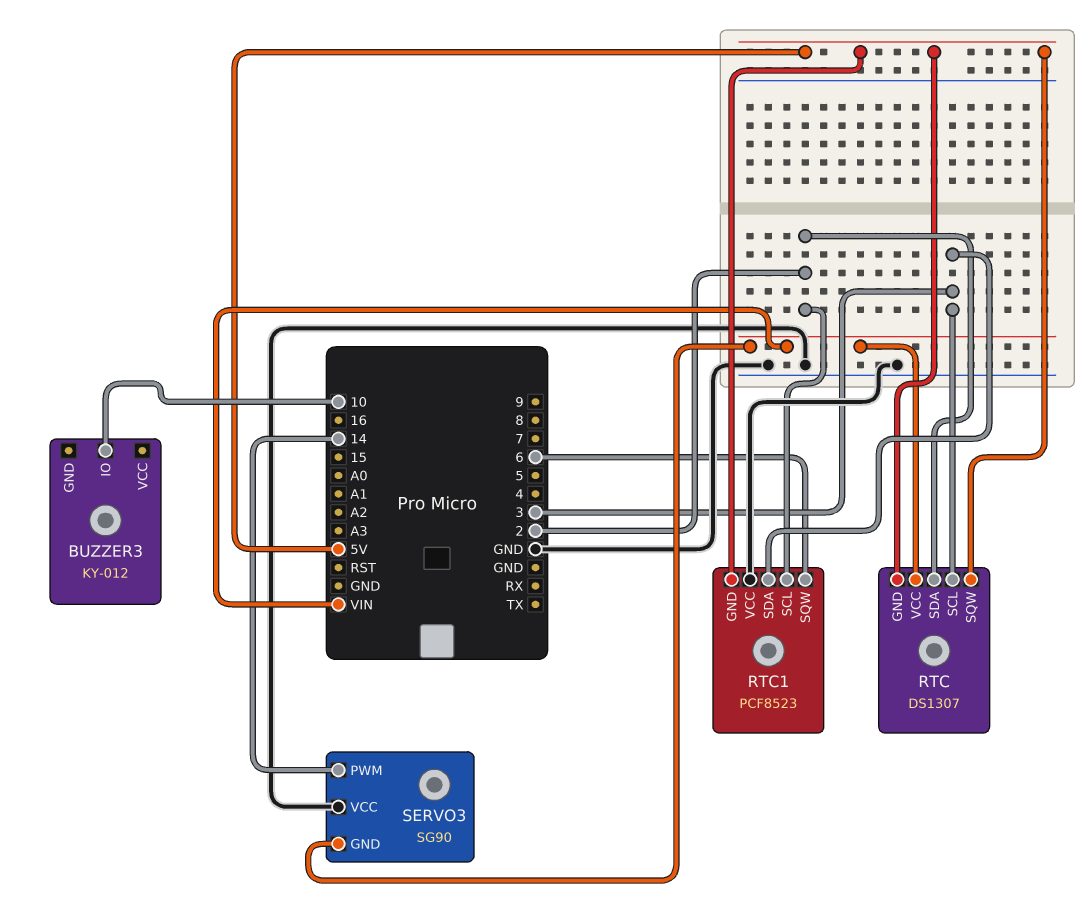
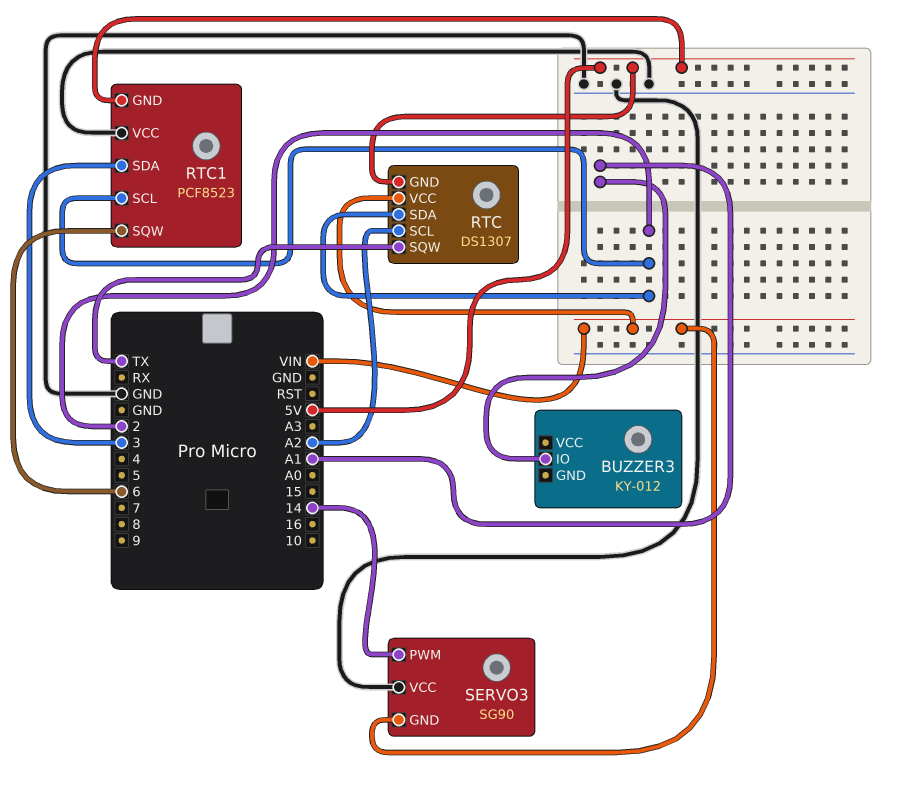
BUZZER3 pin IO: 10 -> A1
RTC pin SCL: 3 -> A2
RTC pin SQW: 5V -> TX

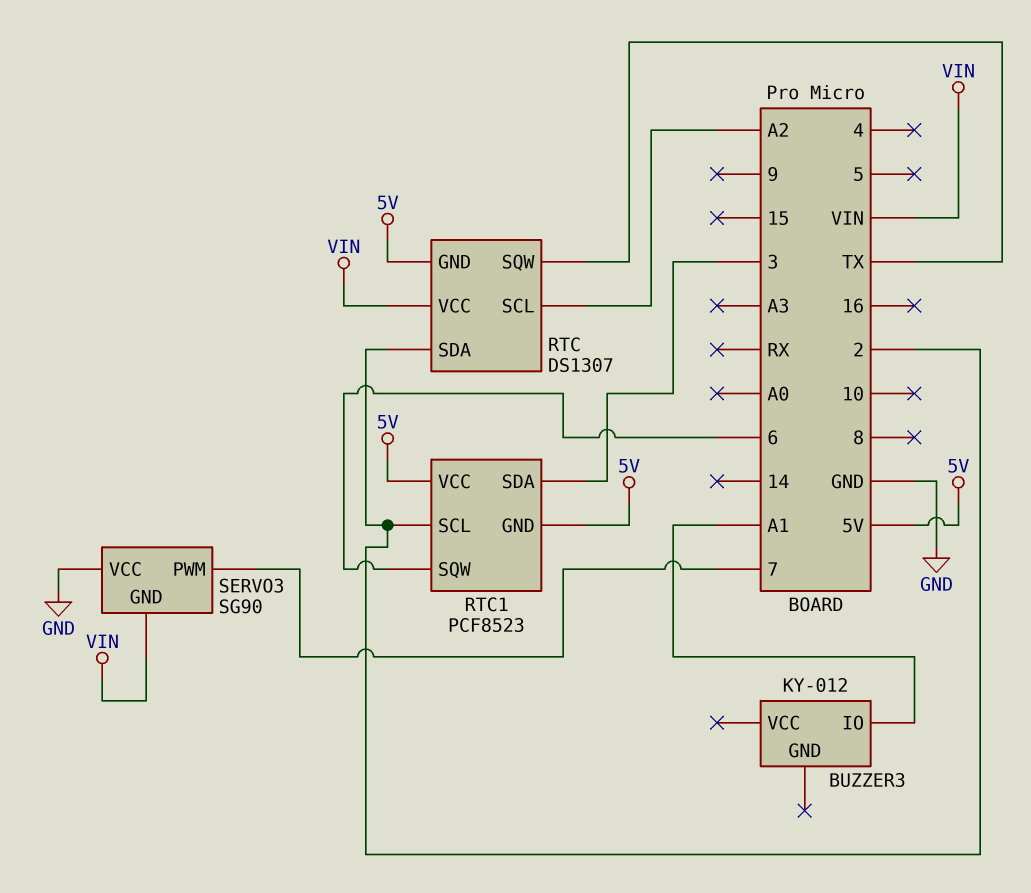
RTC1 pin VCC: GND -> 5V
SERVO3 pin PWM: 14 -> 7

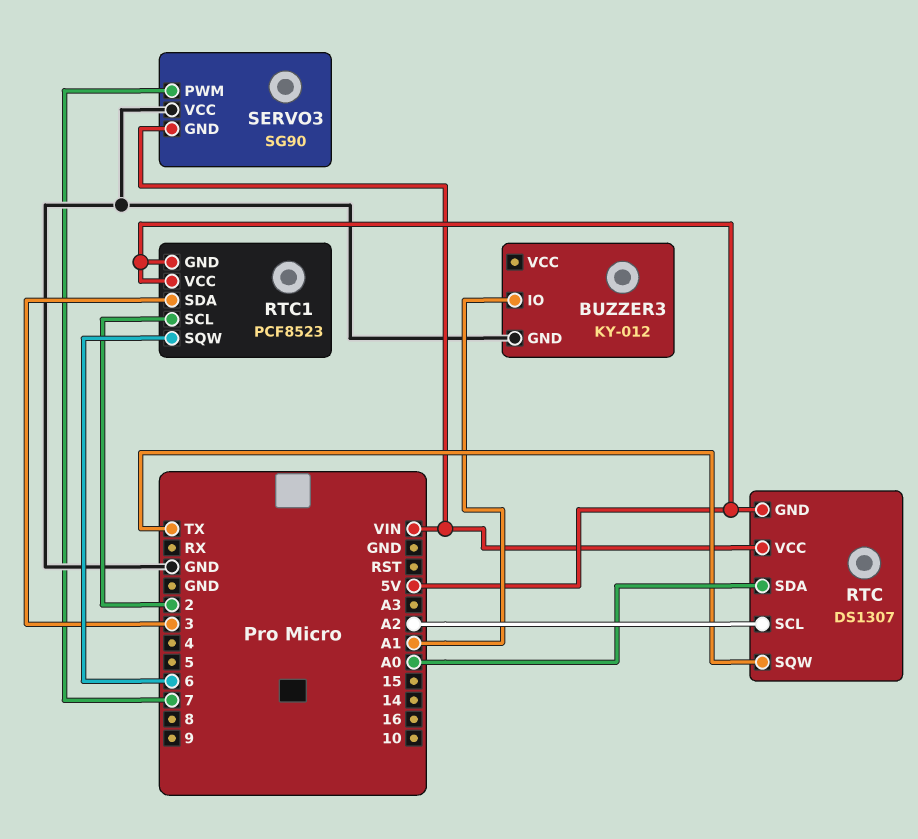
BUZZER3 pin GND: none -> GND
RTC pin SDA: 2 -> A0

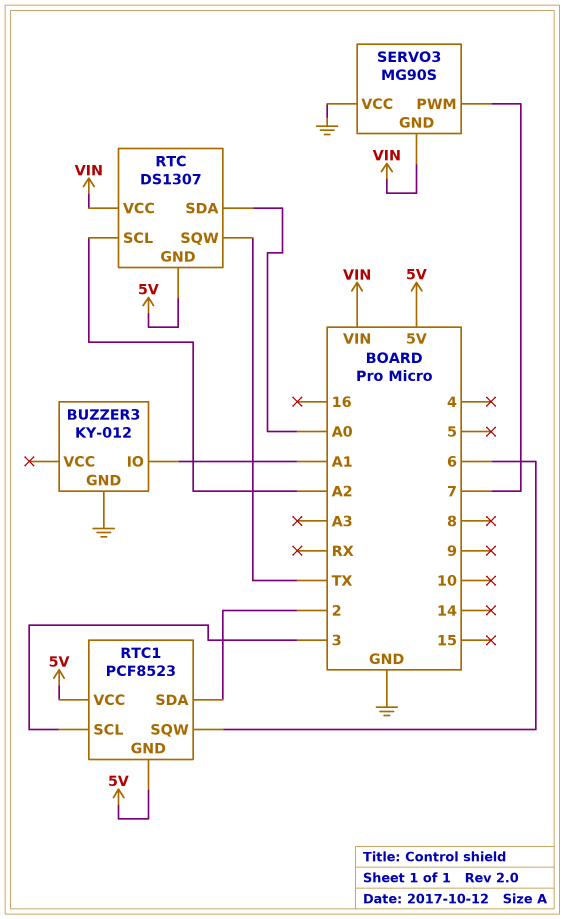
RTC1 pin SCL: 2 -> 3
RTC1 pin SDA: 3 -> 2
SERVO3: SG90 -> MG90S

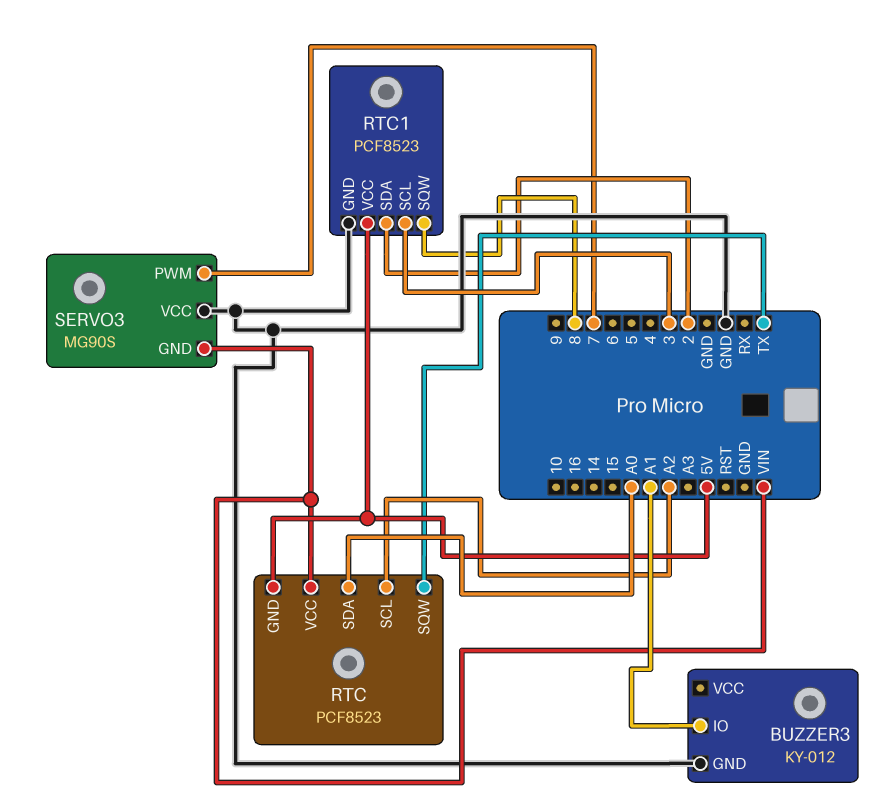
RTC: DS1307 -> PCF8523
RTC1 pin GND: 5V -> GND
RTC1 pin SQW: 6 -> 8

